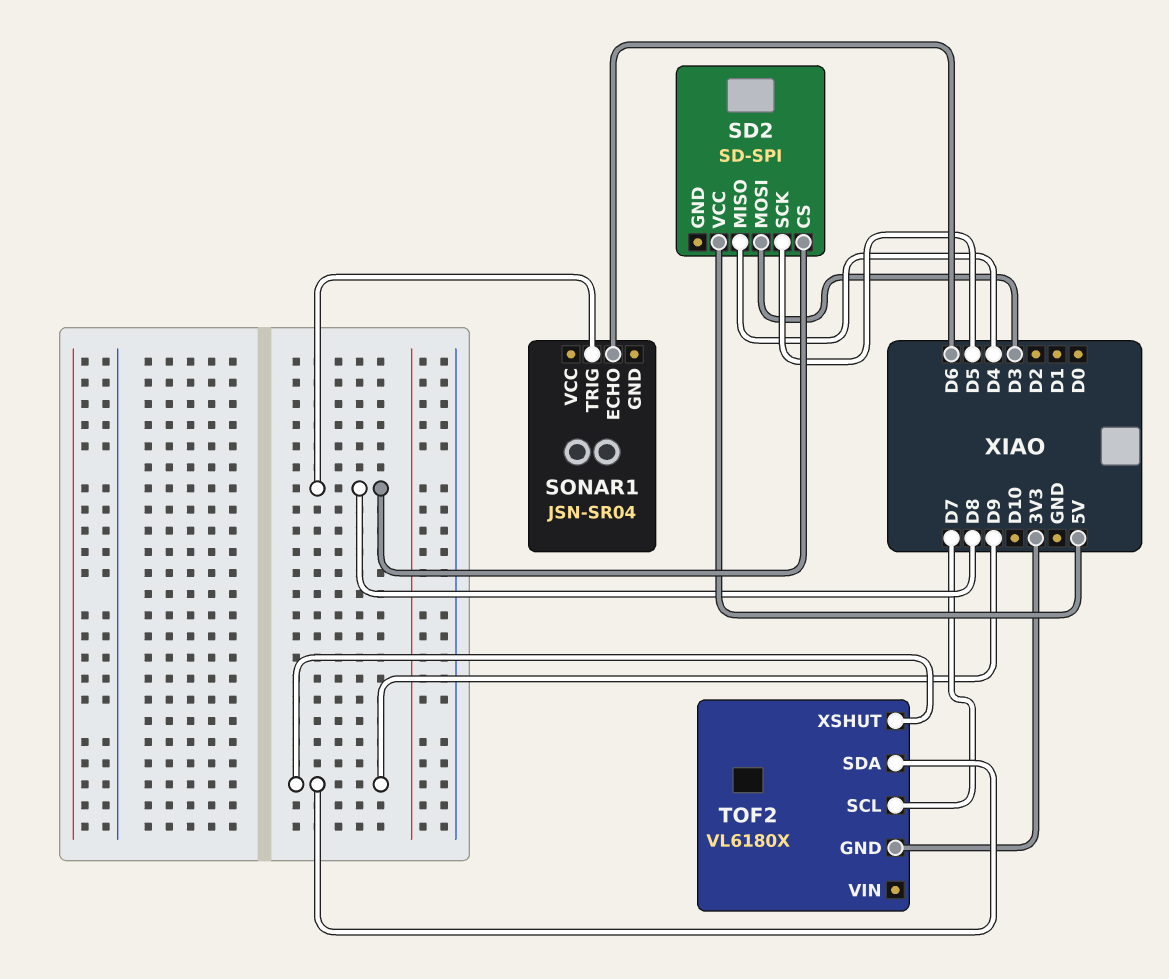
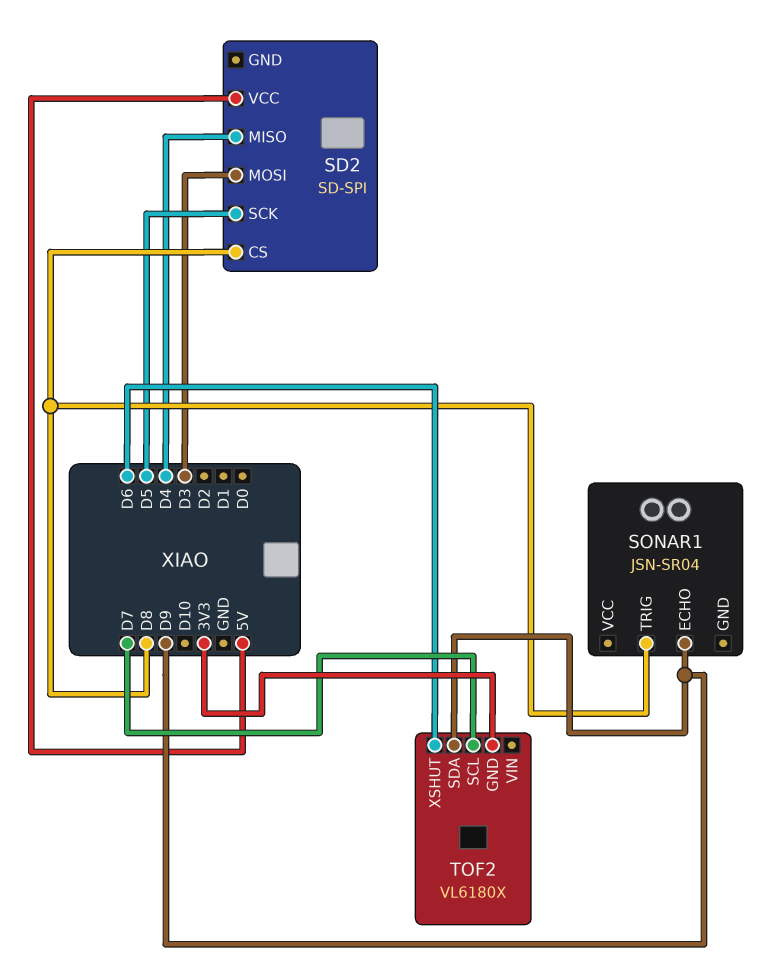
SONAR1 pin ECHO: D6 -> D9
TOF2 pin XSHUT: D9 -> D6

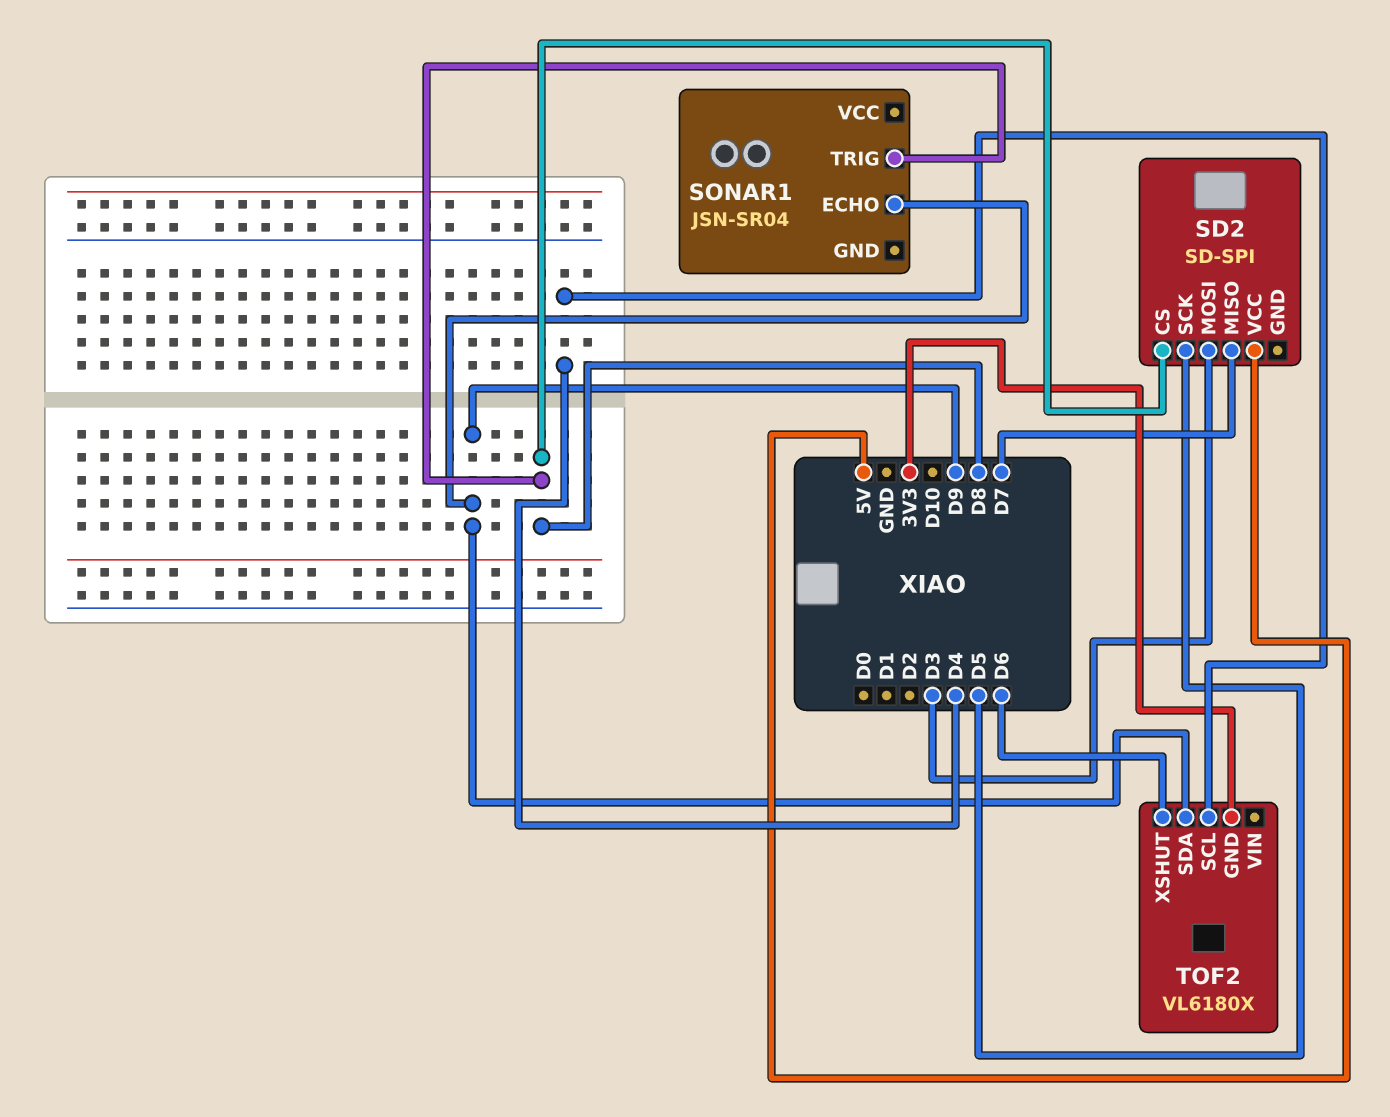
SD2 pin MISO: D4 -> D7
TOF2 pin SCL: D7 -> D4

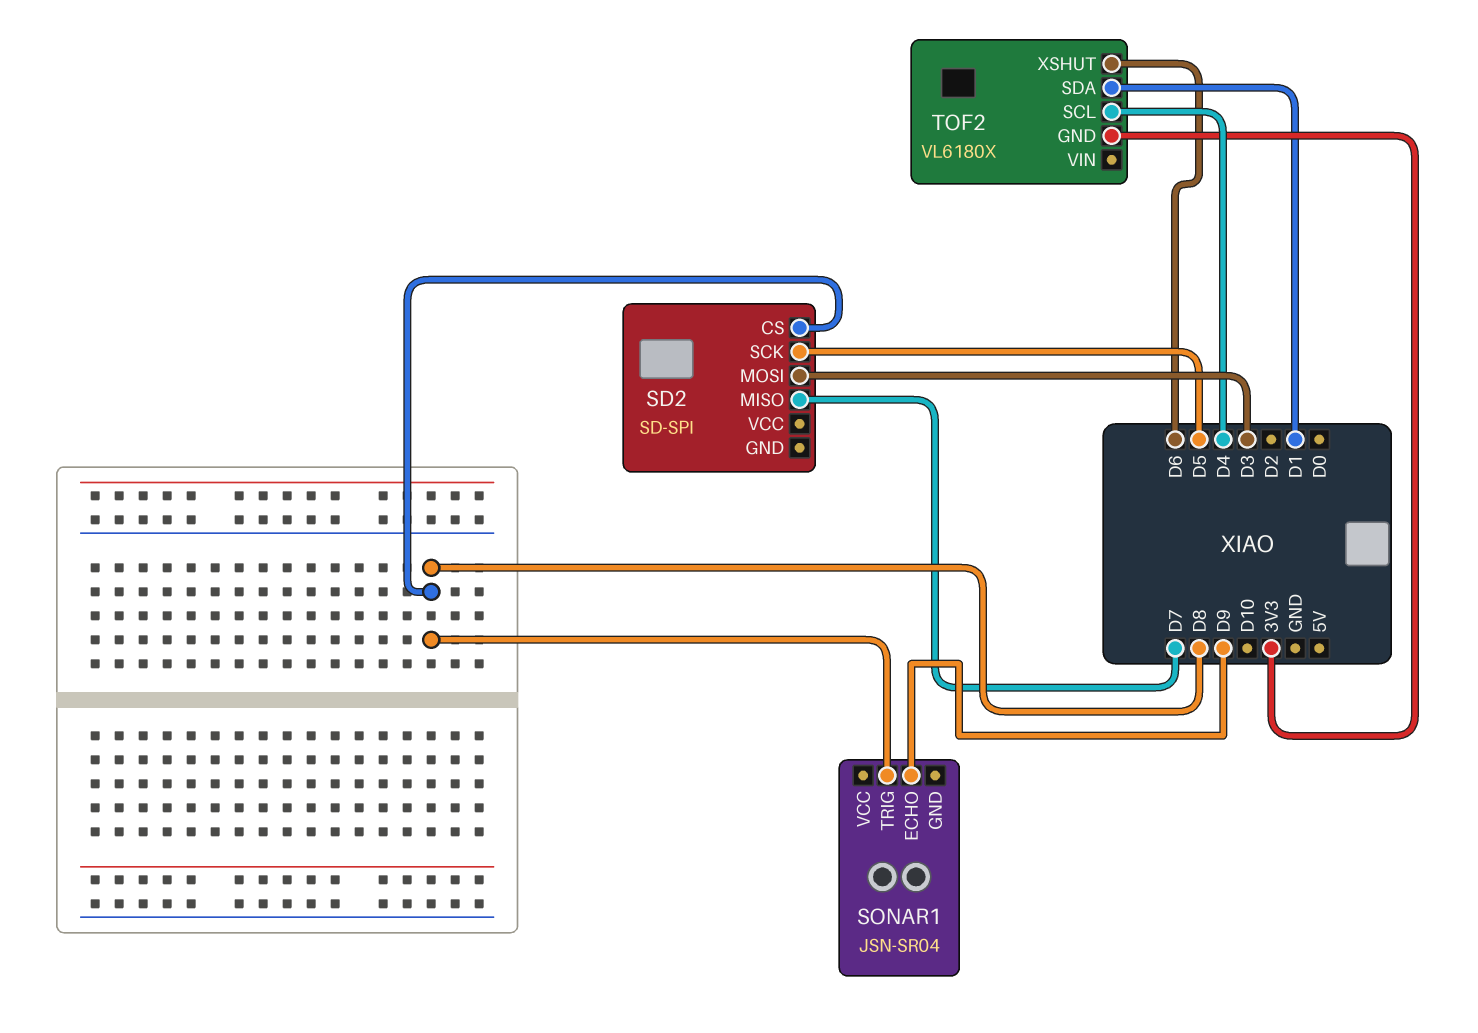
SD2 pin VCC: 5V -> none
TOF2 pin SDA: D9 -> D1

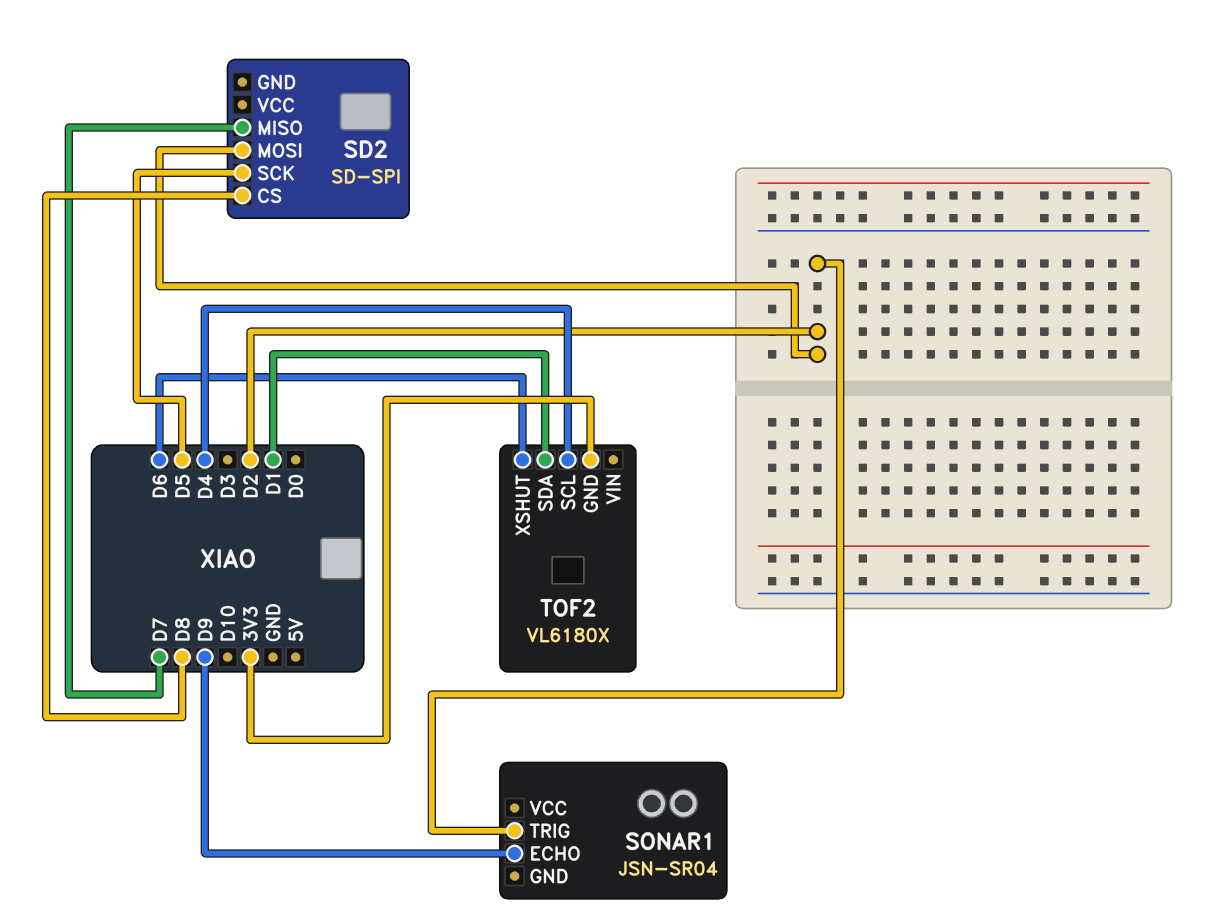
SD2 pin MOSI: D3 -> D2
SONAR1 pin TRIG: D8 -> D2

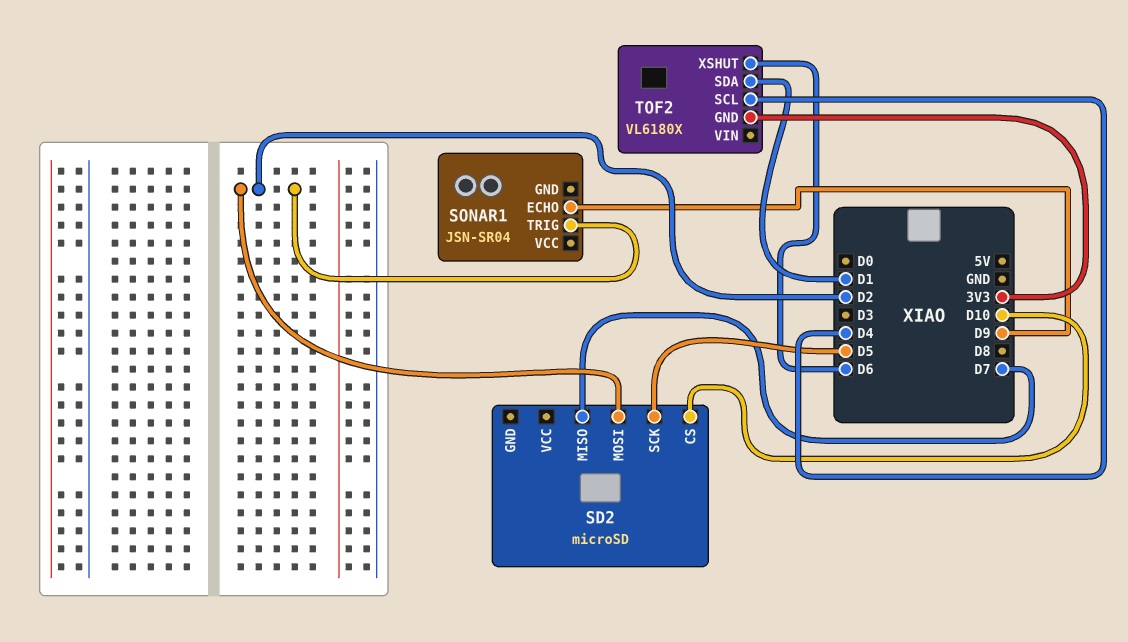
SD2: SD-SPI -> microSD
SD2 pin CS: D8 -> D10

